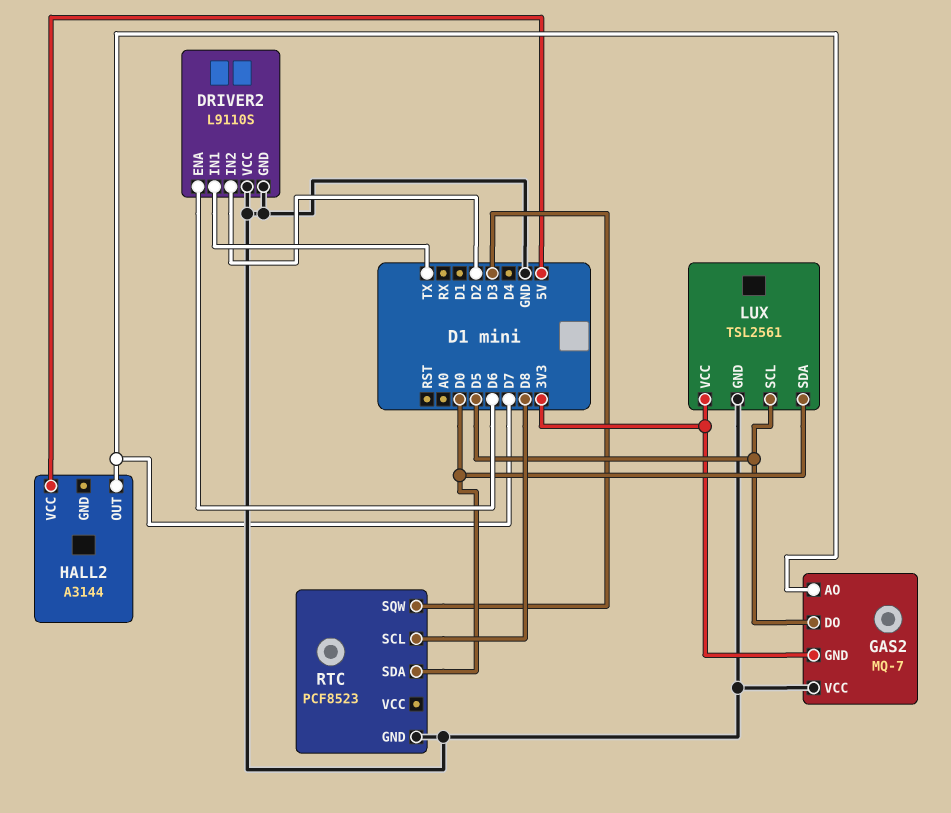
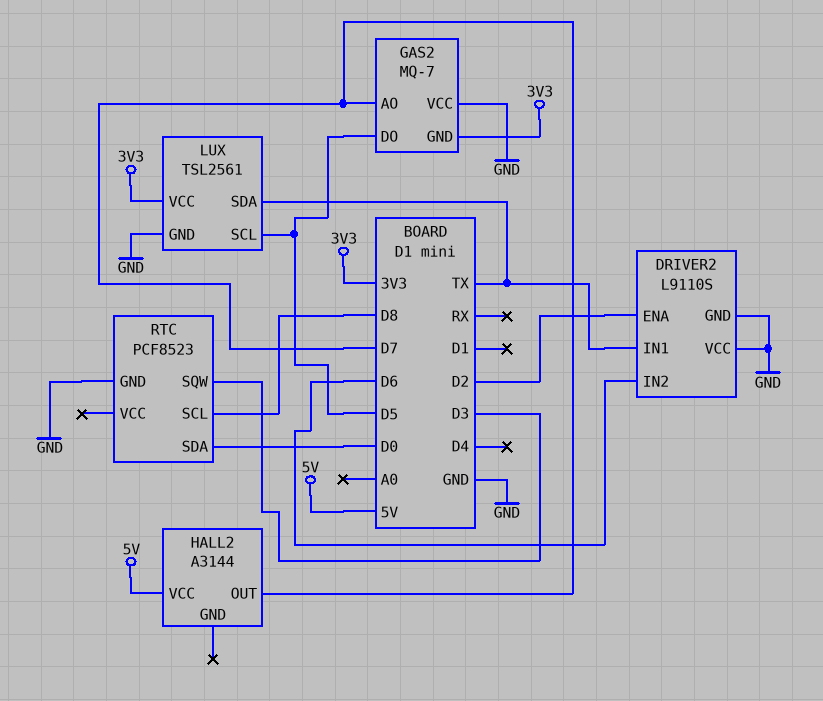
DRIVER2 pin ENA: D6 -> D2
DRIVER2 pin IN2: D2 -> D6
LUX pin SDA: D0 -> TX

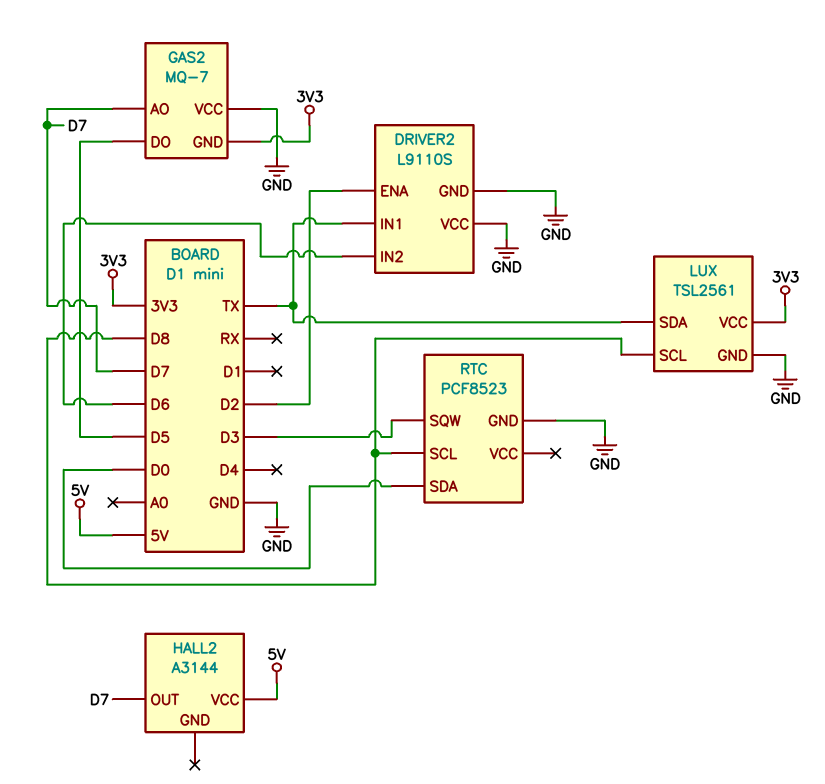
LUX pin SCL: D5 -> D8

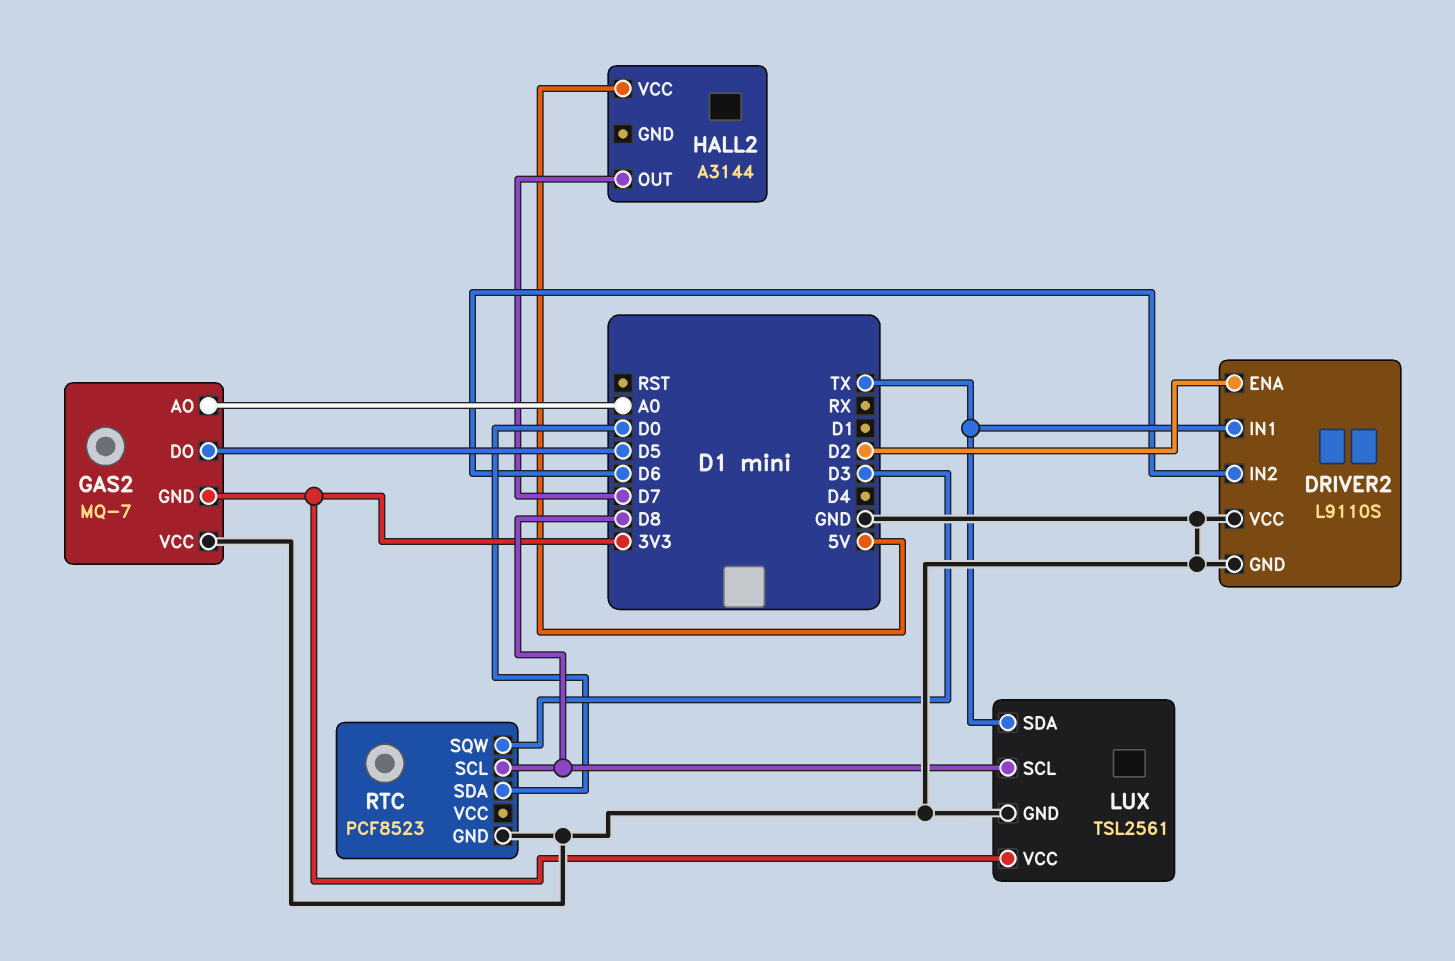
GAS2 pin AO: D7 -> A0

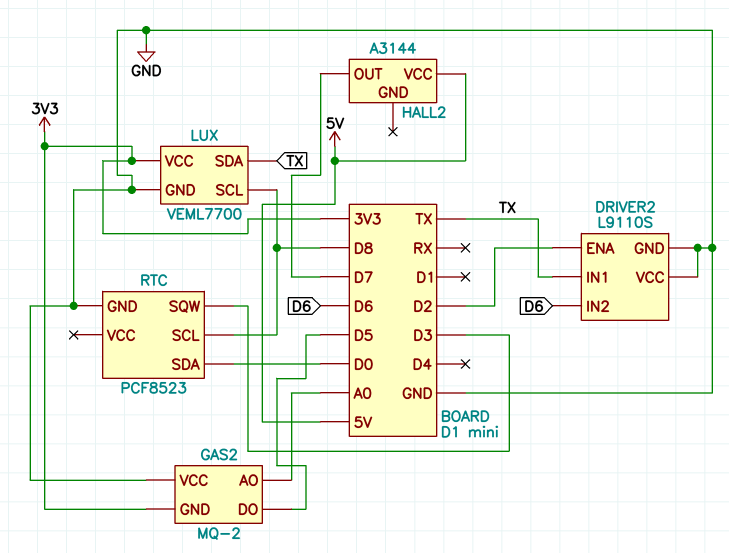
GAS2: MQ-7 -> MQ-2
LUX: TSL2561 -> VEML7700

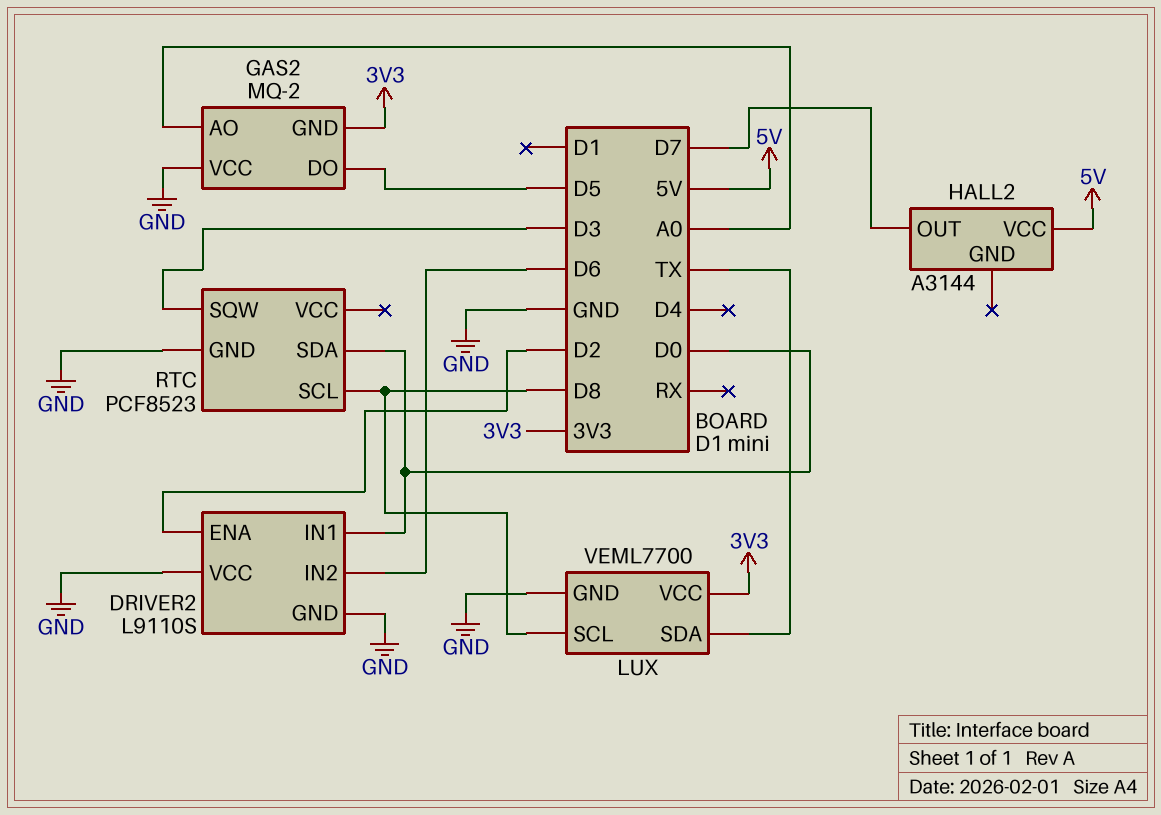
DRIVER2 pin IN1: TX -> D0

